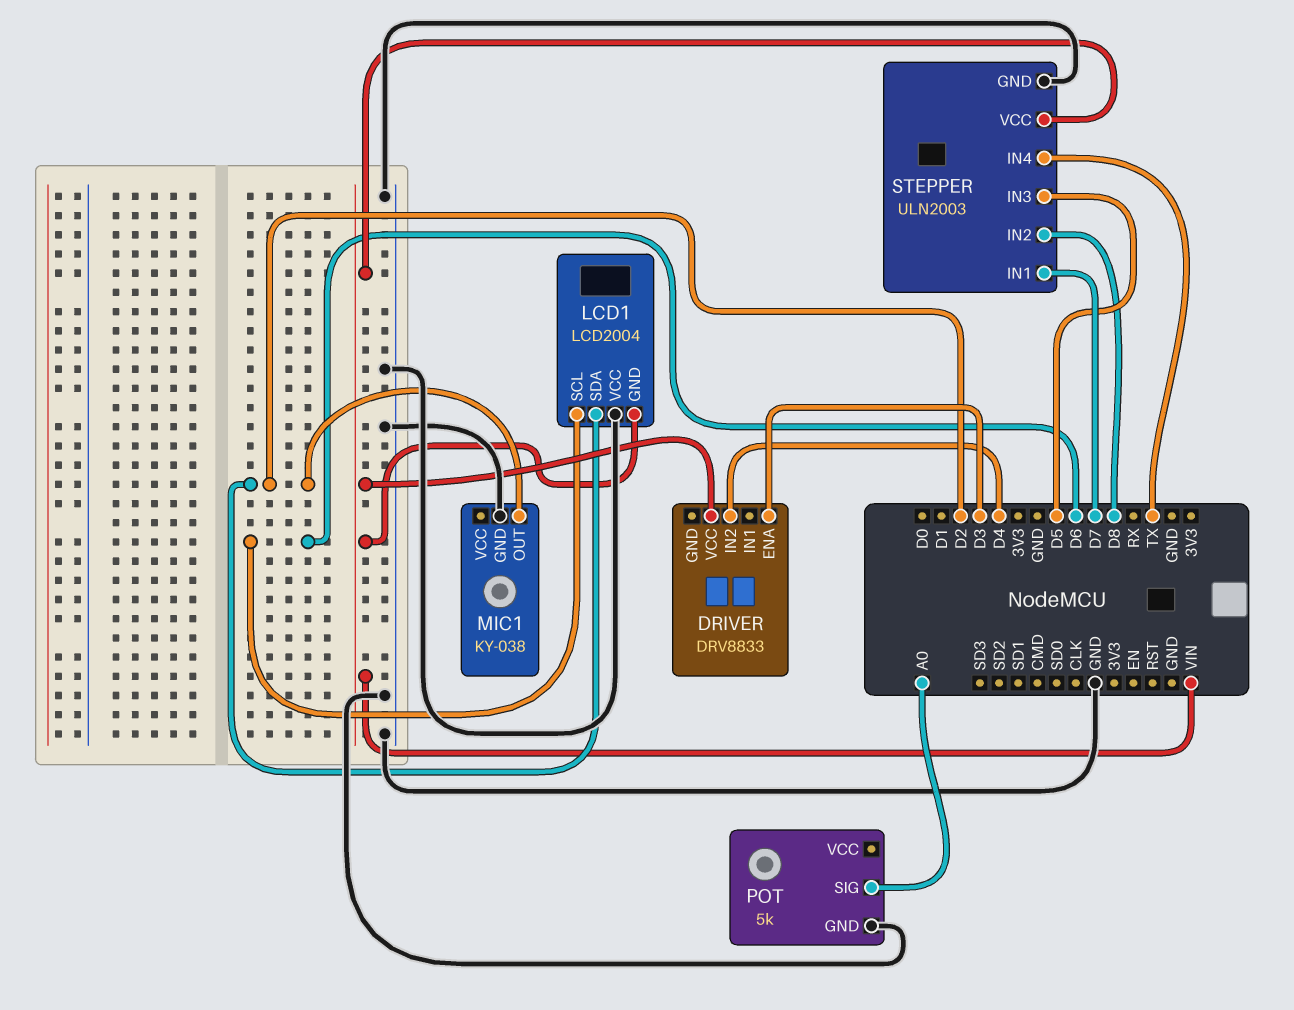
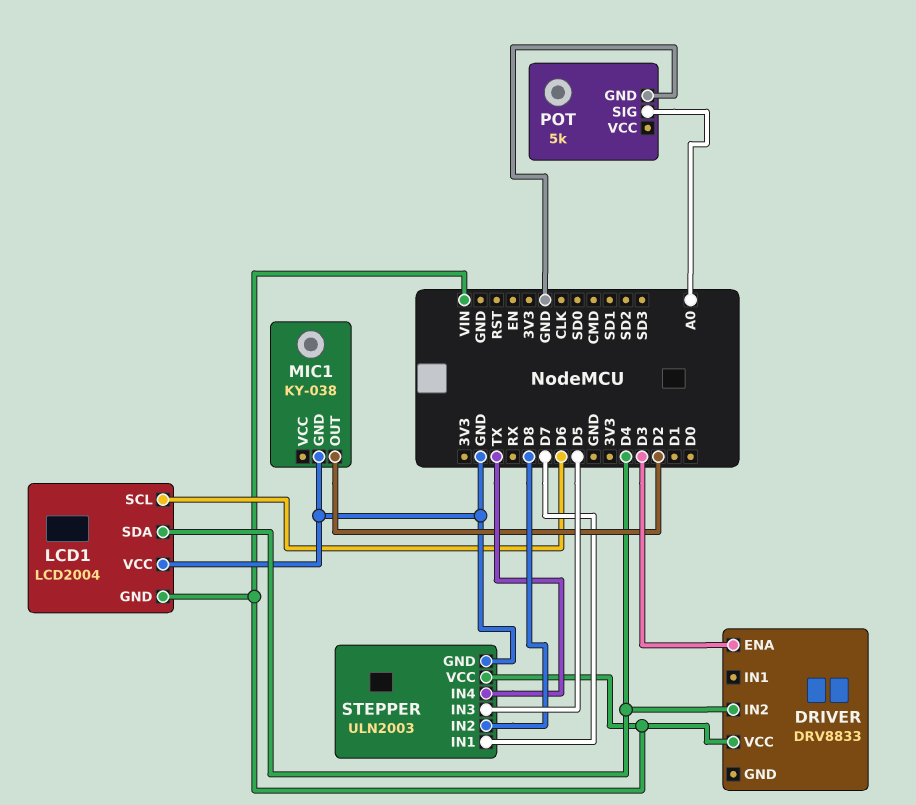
LCD1 pin SDA: D2 -> D4

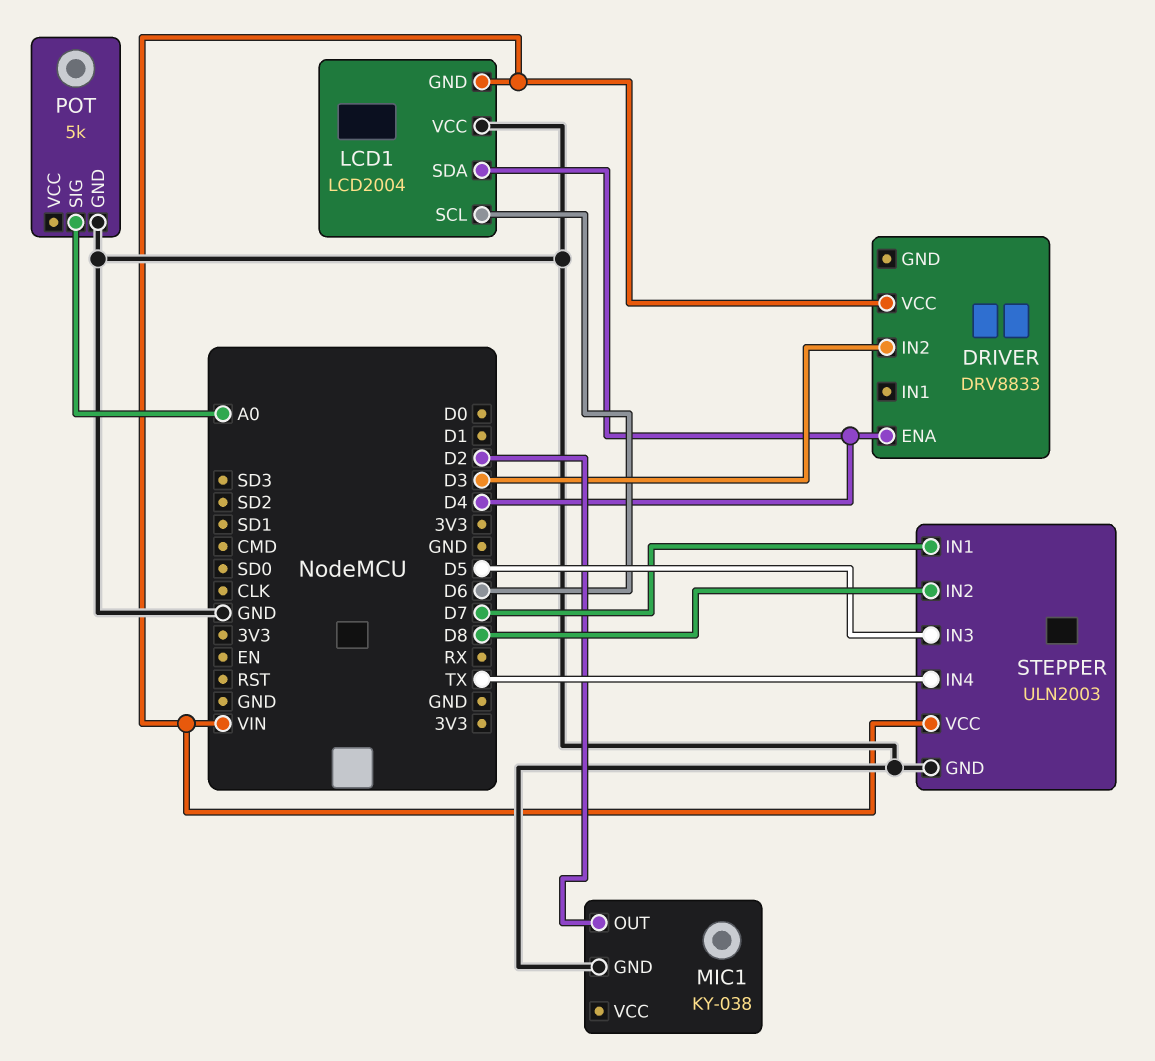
DRIVER pin ENA: D3 -> D4
DRIVER pin IN2: D4 -> D3

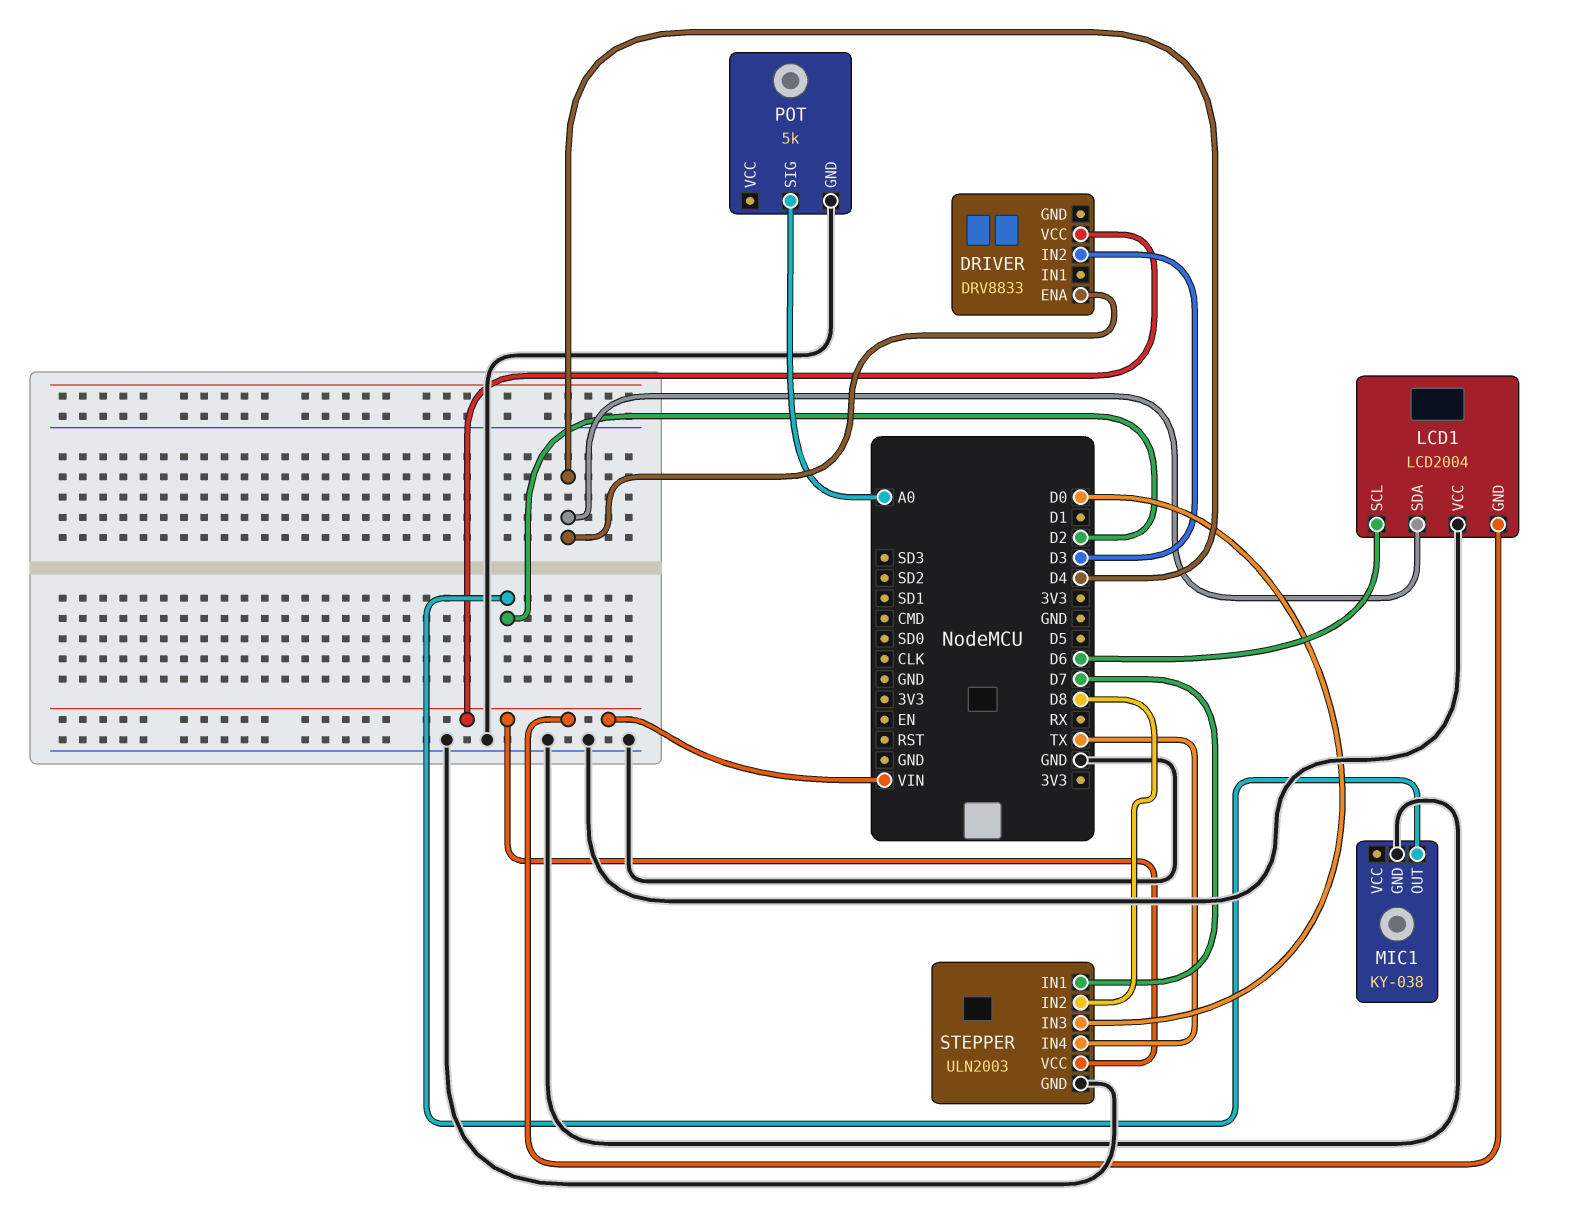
STEPPER pin IN3: D5 -> D0

